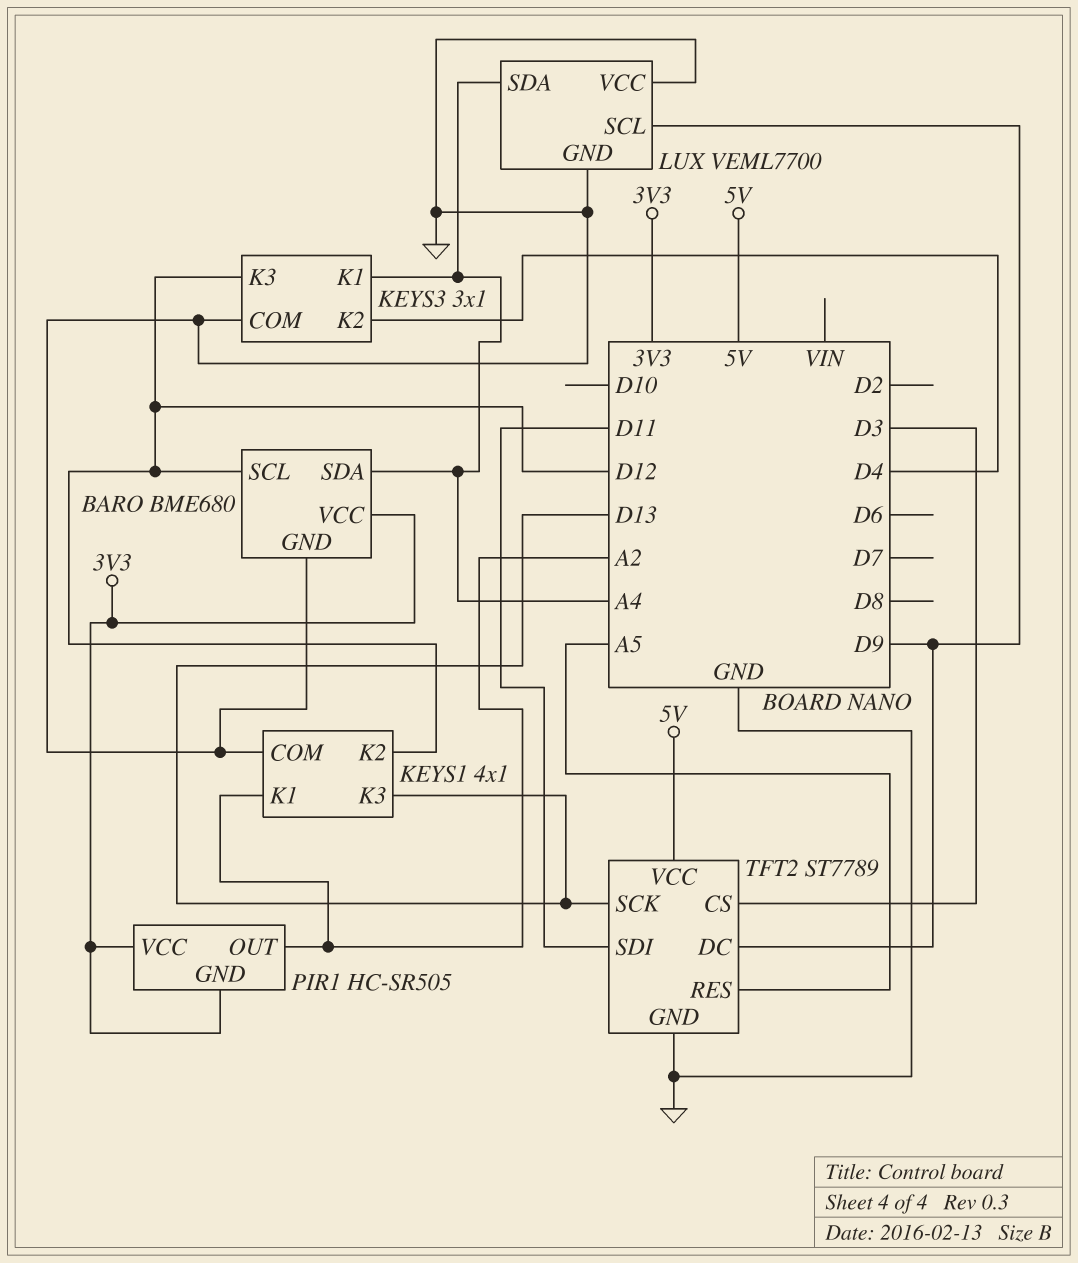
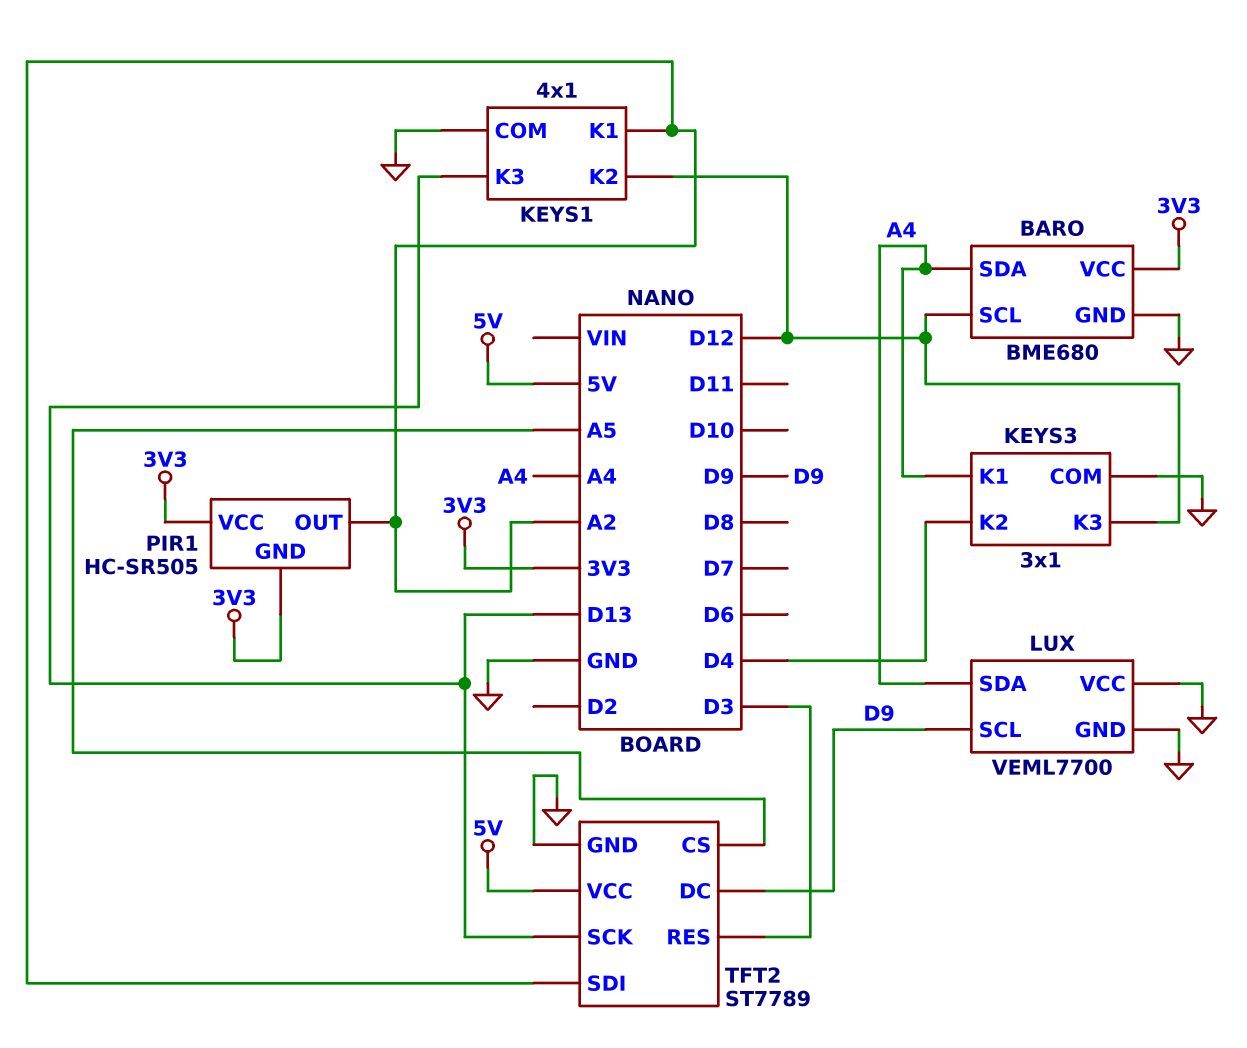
TFT2 pin CS: D3 -> A5
TFT2 pin RES: A5 -> D3
TFT2 pin SDI: D11 -> A2

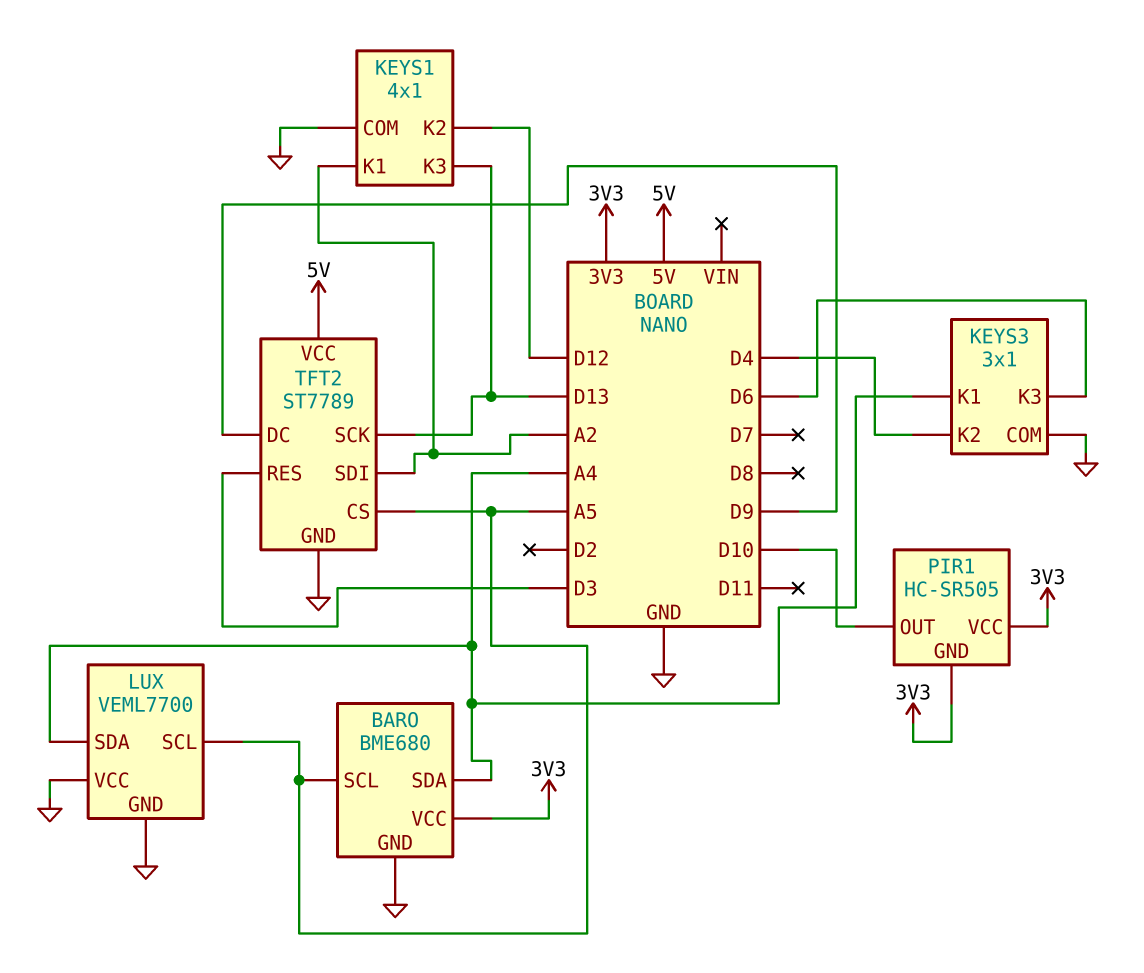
BARO pin SCL: D12 -> A5
KEYS3 pin K3: D12 -> D6
LUX pin SCL: D9 -> A5
PIR1 pin OUT: A2 -> D10

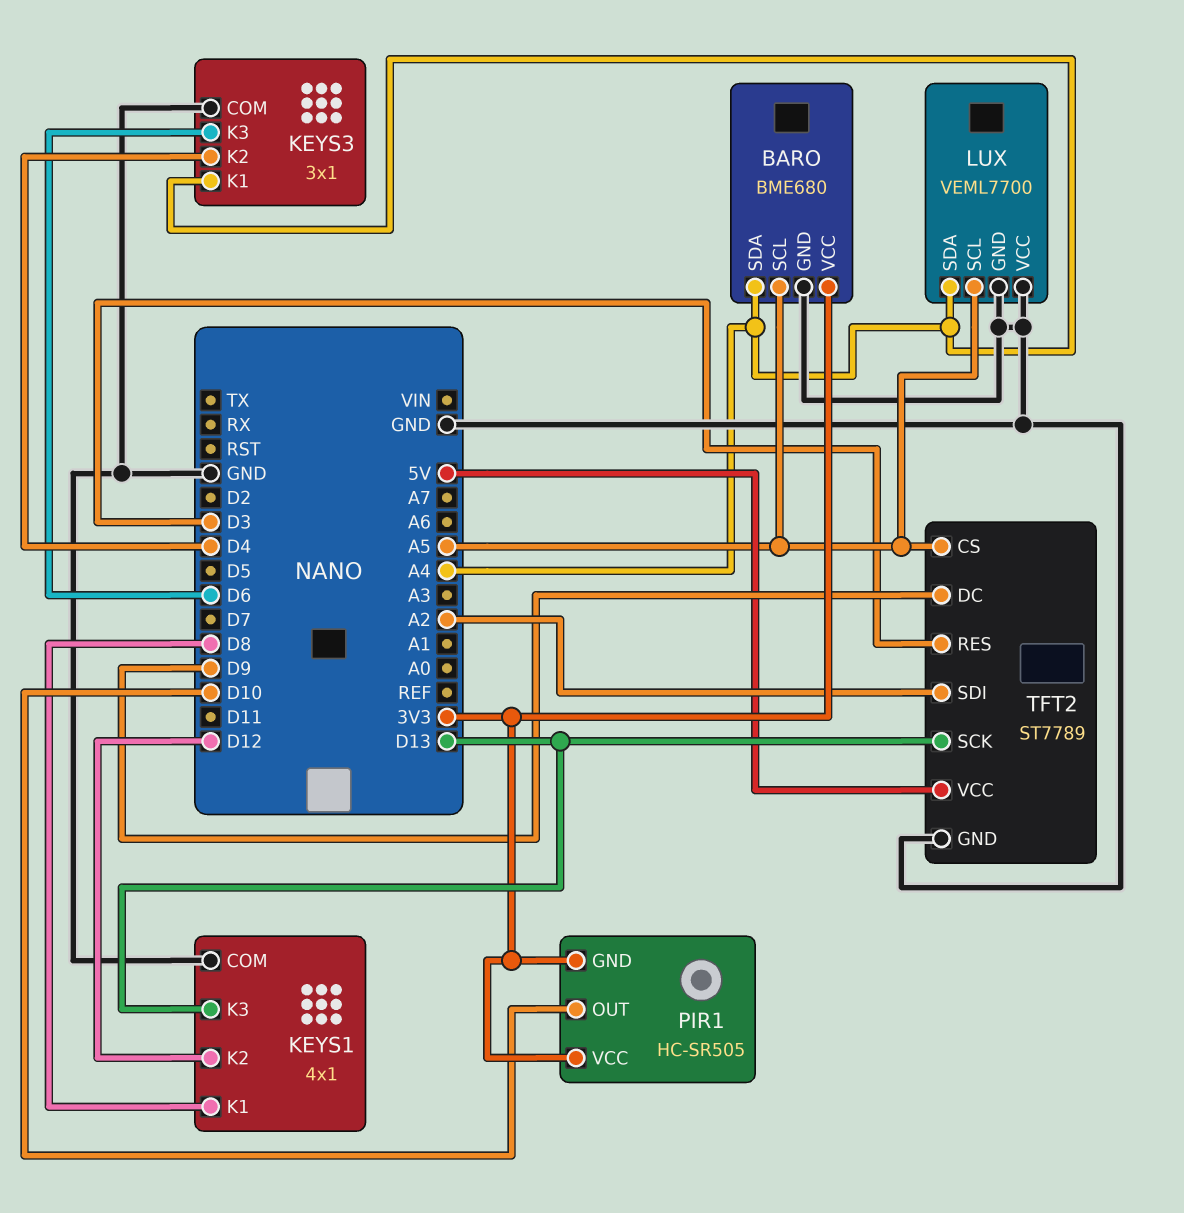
KEYS1 pin K1: A2 -> D8

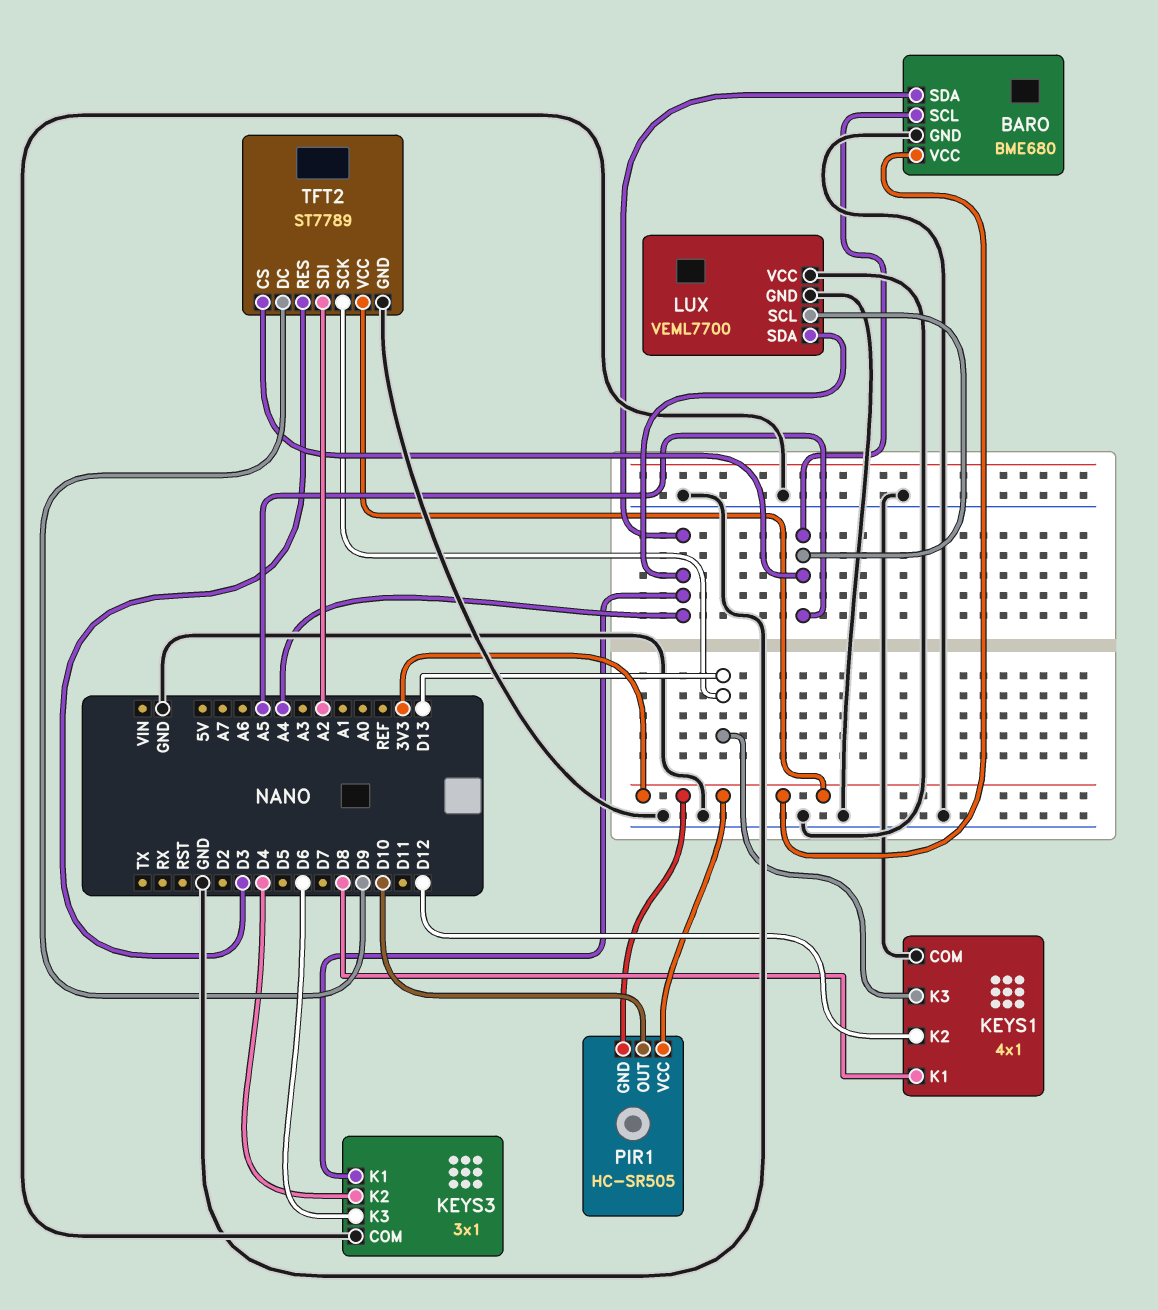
TFT2 pin VCC: 5V -> 3V3

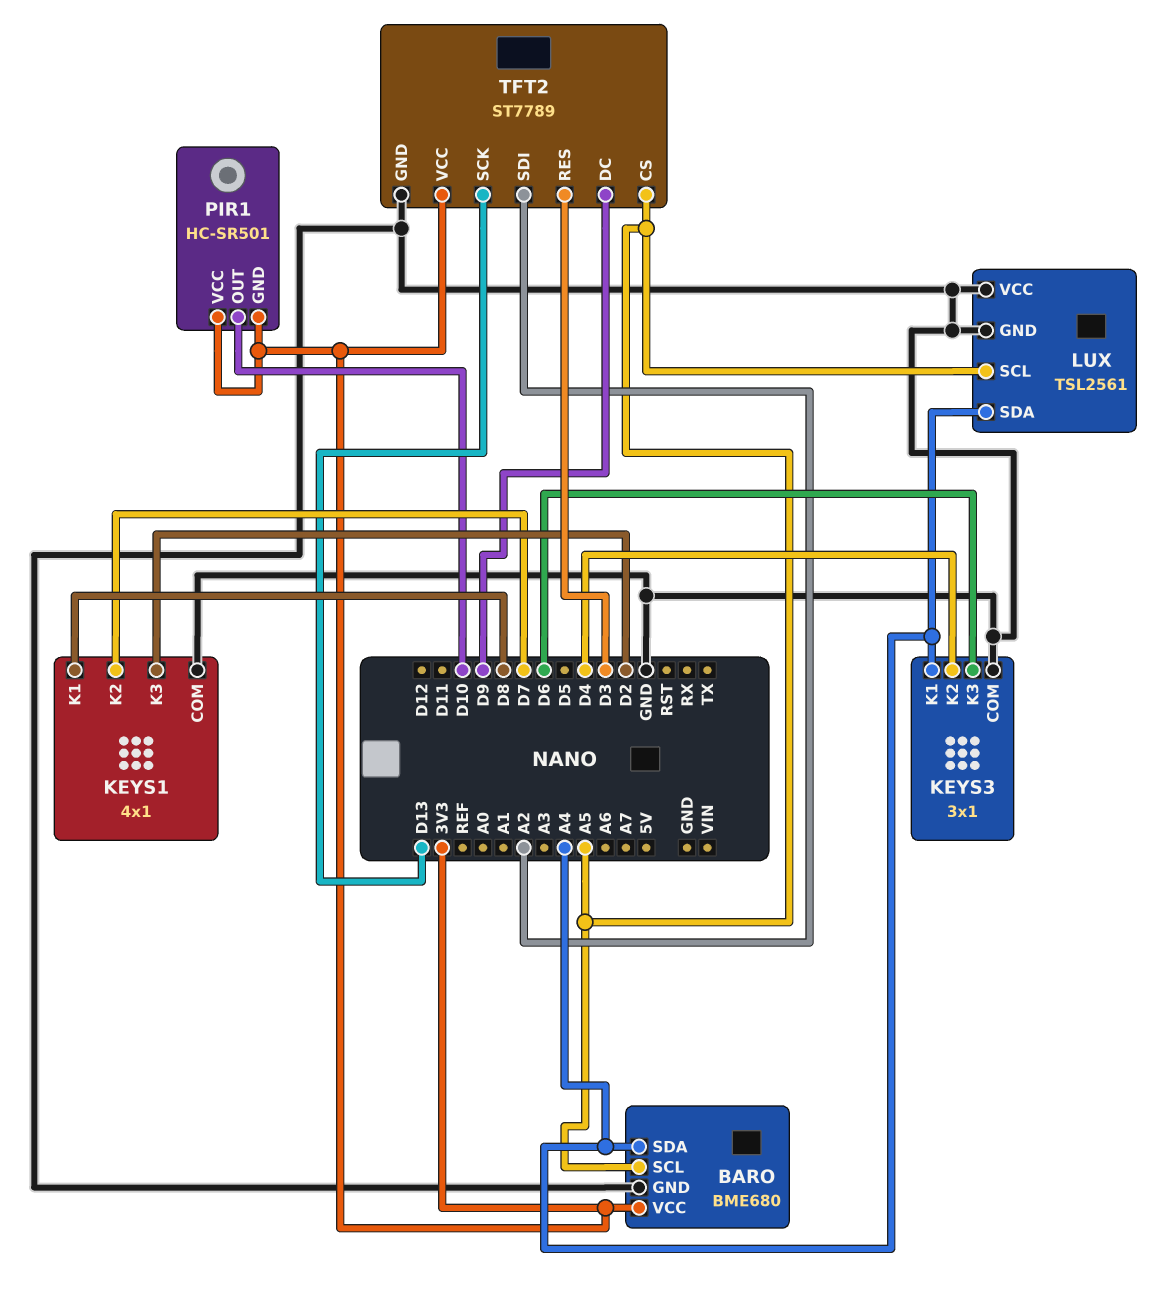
KEYS1 pin K2: D12 -> D7
KEYS1 pin K3: D13 -> D2
LUX: VEML7700 -> TSL2561
PIR1: HC-SR505 -> HC-SR501

